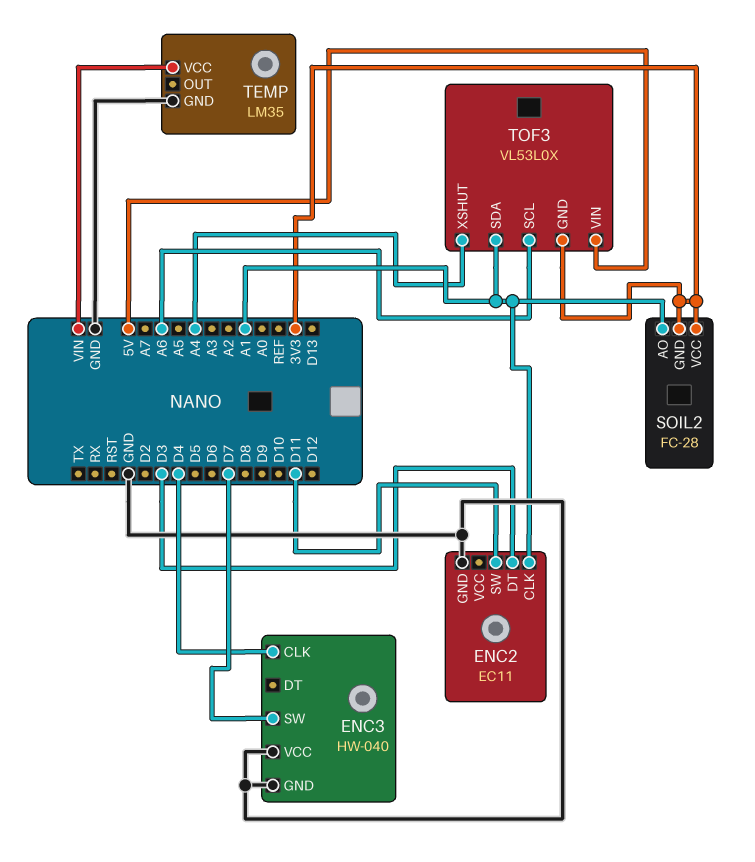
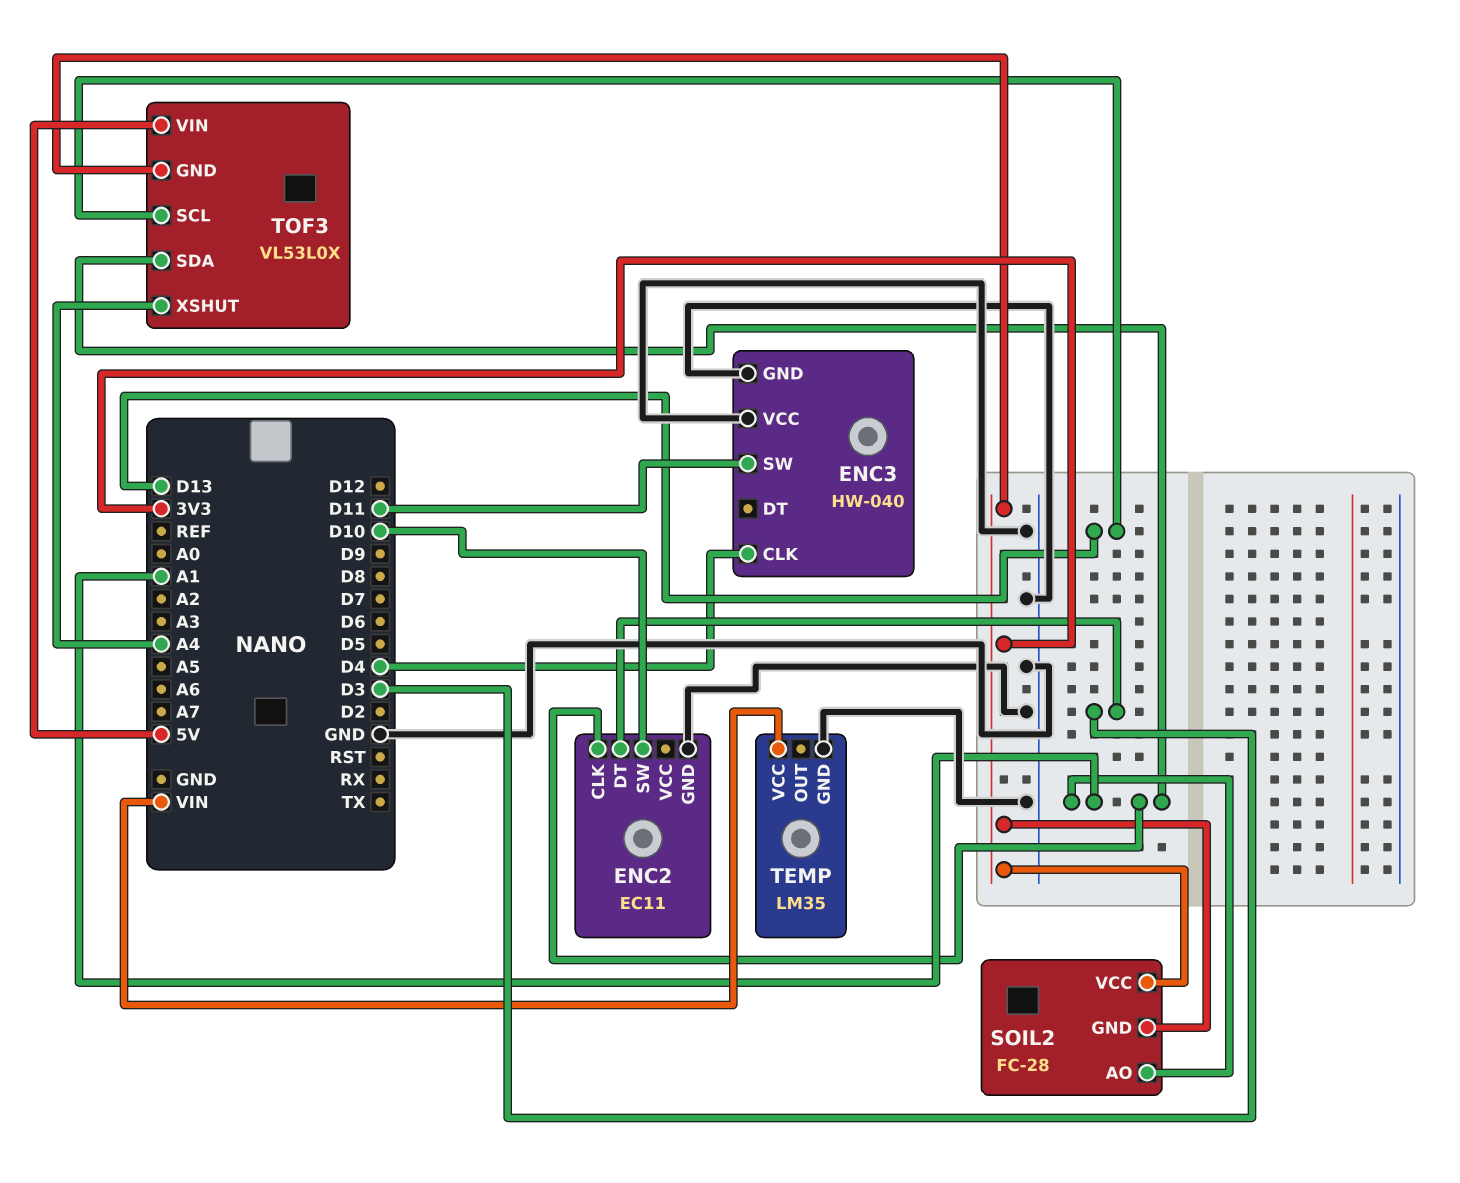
ENC2 pin SW: D11 -> D10
ENC3 pin SW: D7 -> D11
TOF3 pin SCL: A6 -> D13

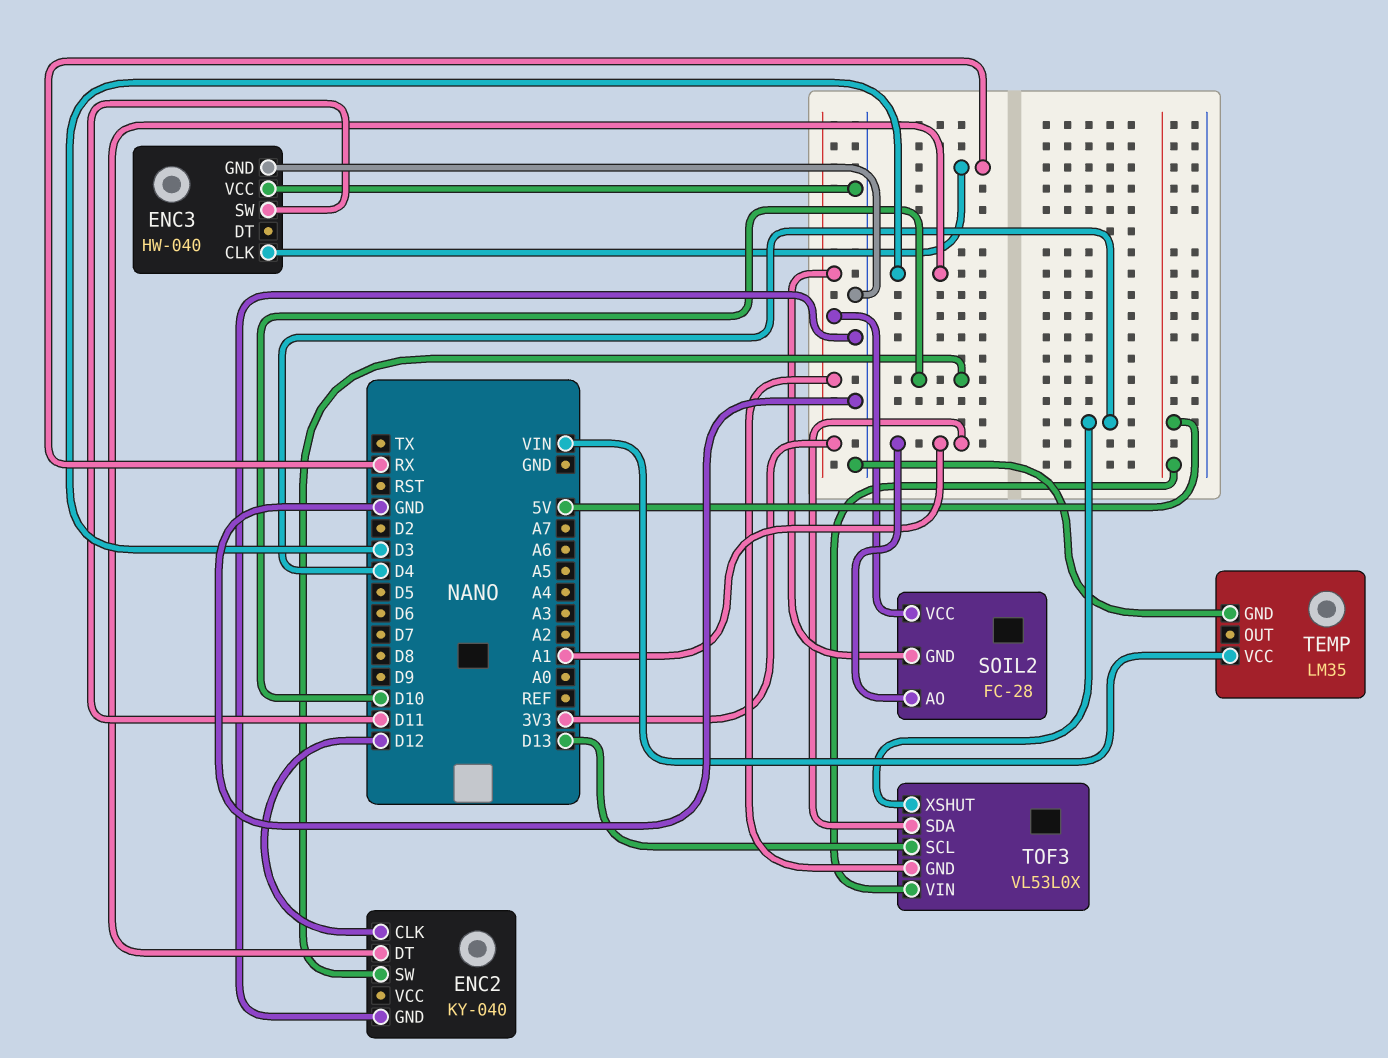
ENC2: EC11 -> KY-040
ENC2 pin CLK: A1 -> D12
ENC3 pin CLK: D4 -> RX
TOF3 pin XSHUT: A4 -> D4

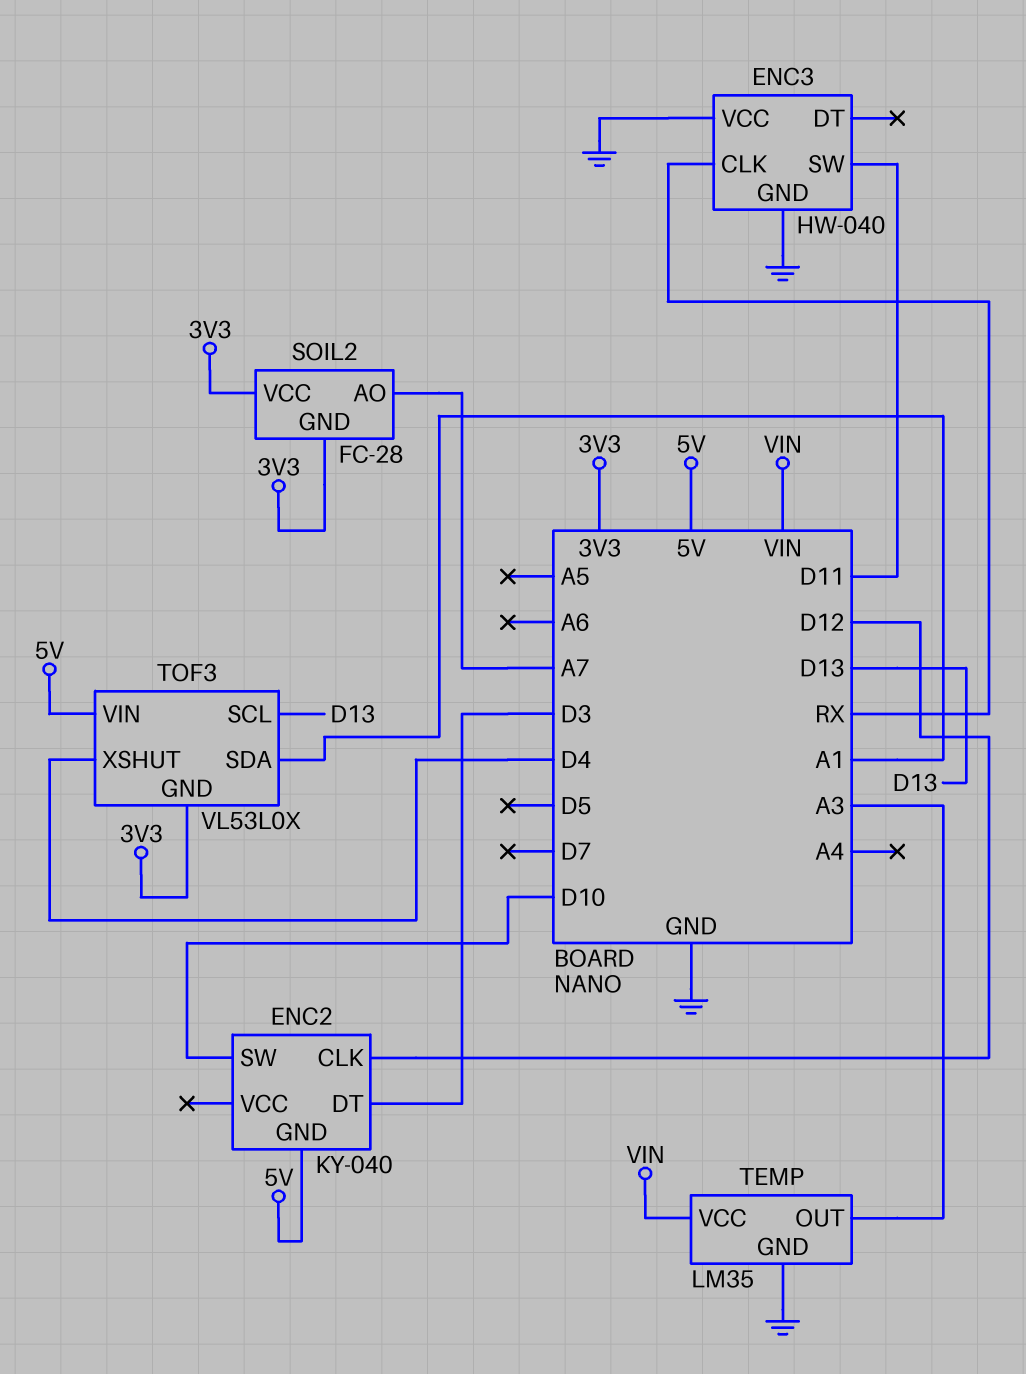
ENC2 pin GND: GND -> 5V
SOIL2 pin AO: A1 -> A7
TEMP pin OUT: none -> A3

